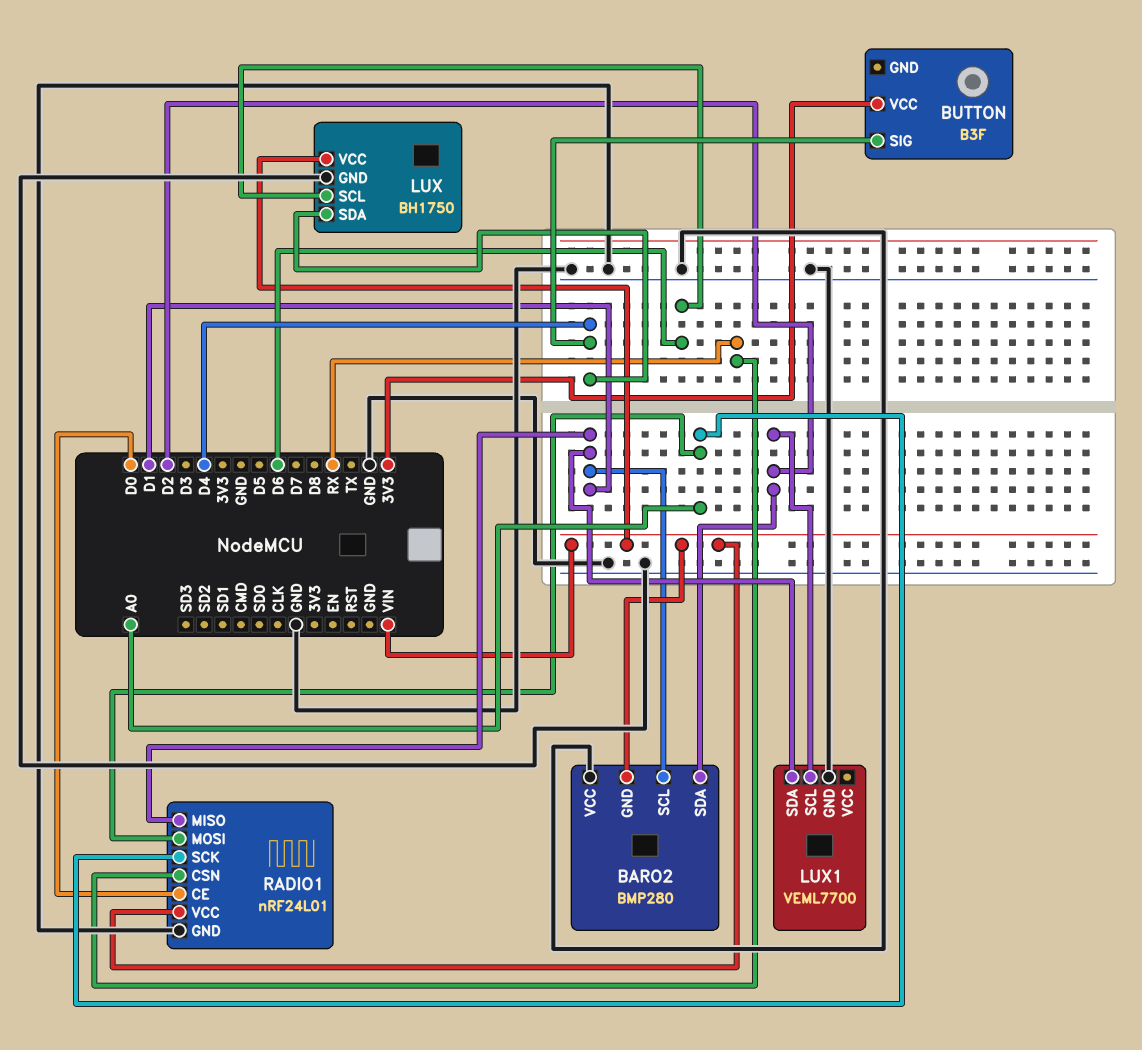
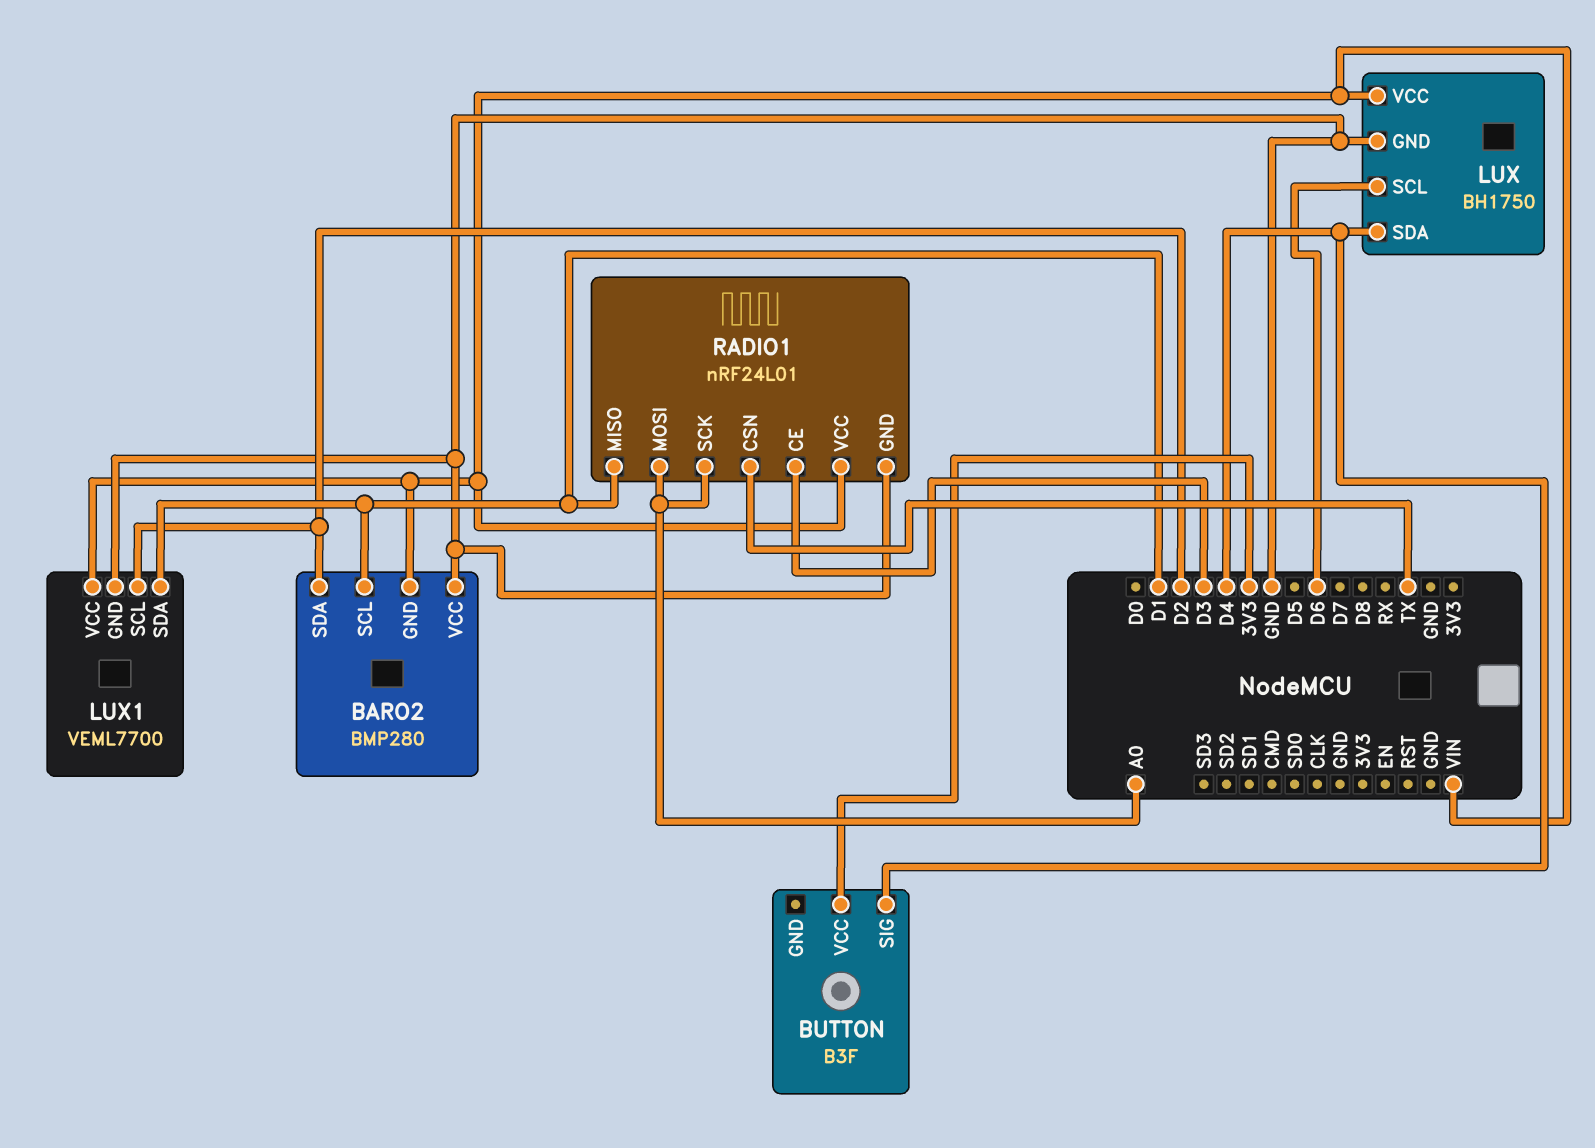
LUX1 pin VCC: none -> VIN
RADIO1 pin CE: D0 -> D3
RADIO1 pin CSN: RX -> TX

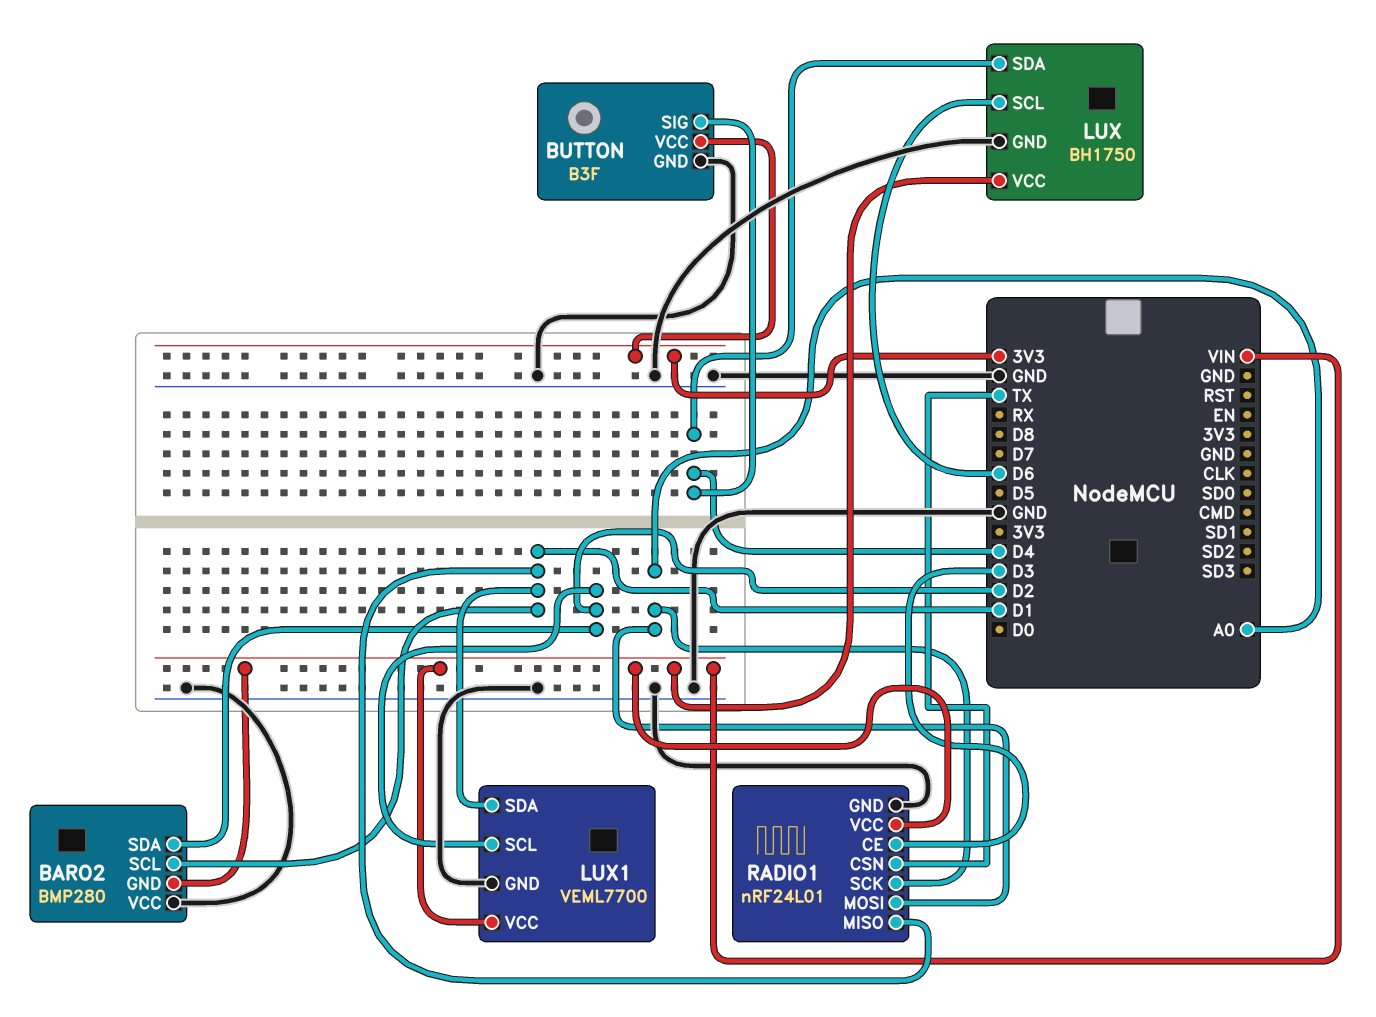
BUTTON pin GND: none -> GND

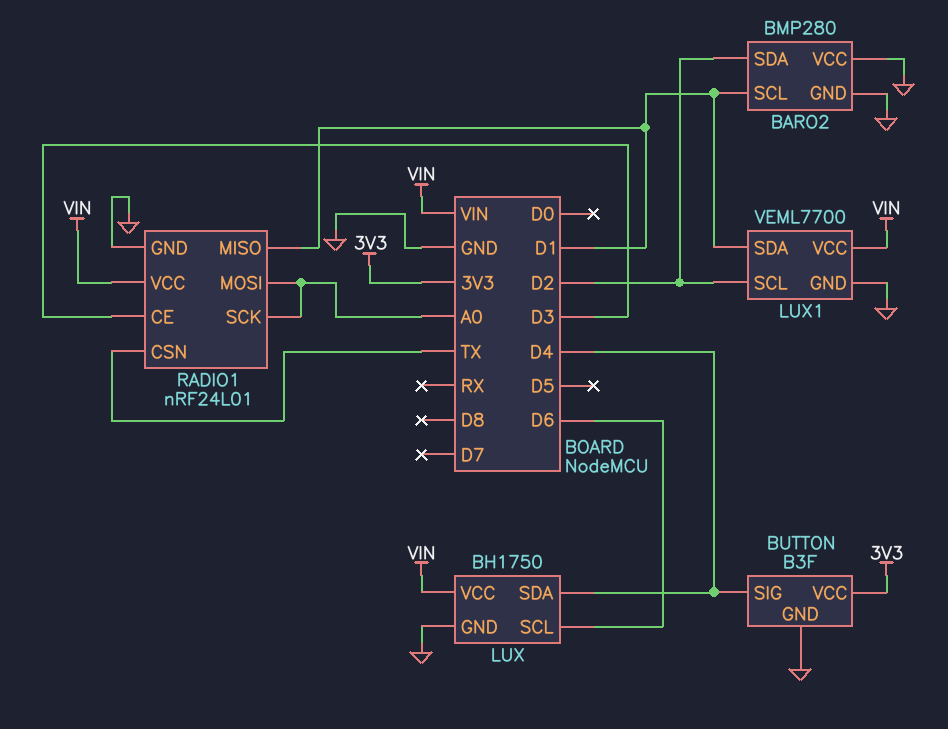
BARO2 pin GND: VIN -> GND

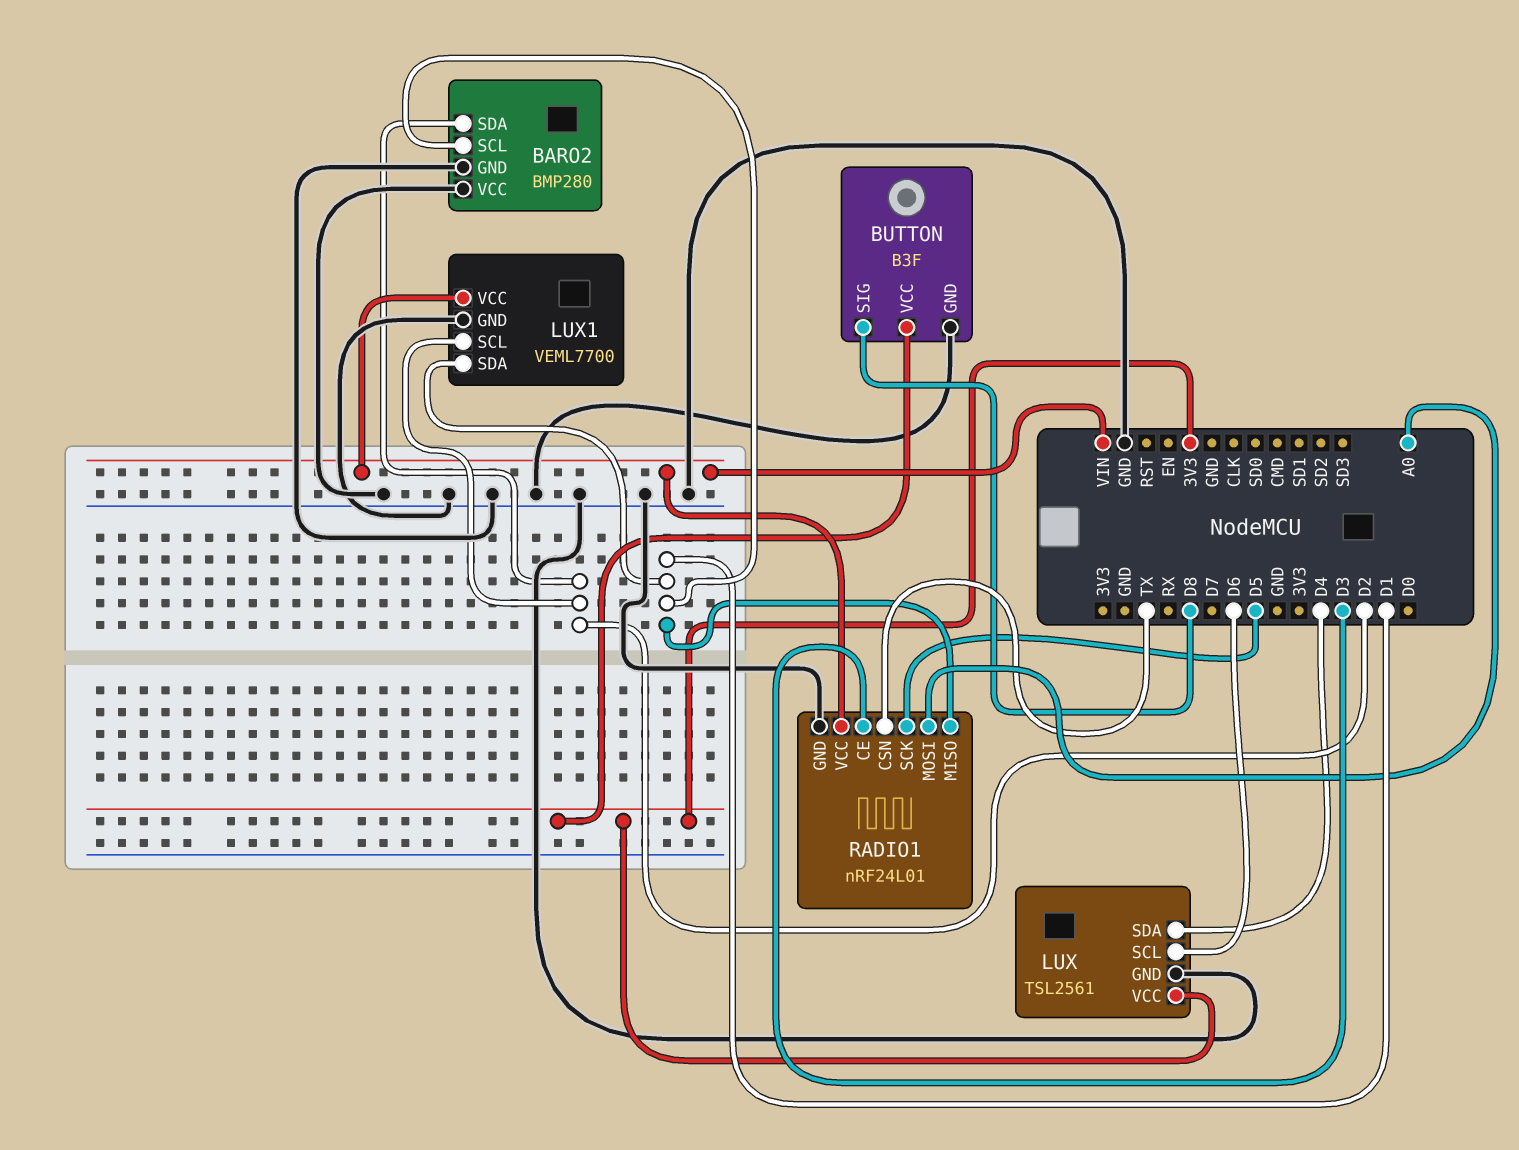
BUTTON pin SIG: D4 -> D8
LUX: BH1750 -> TSL2561
LUX pin VCC: VIN -> 3V3
RADIO1 pin SCK: A0 -> D5

